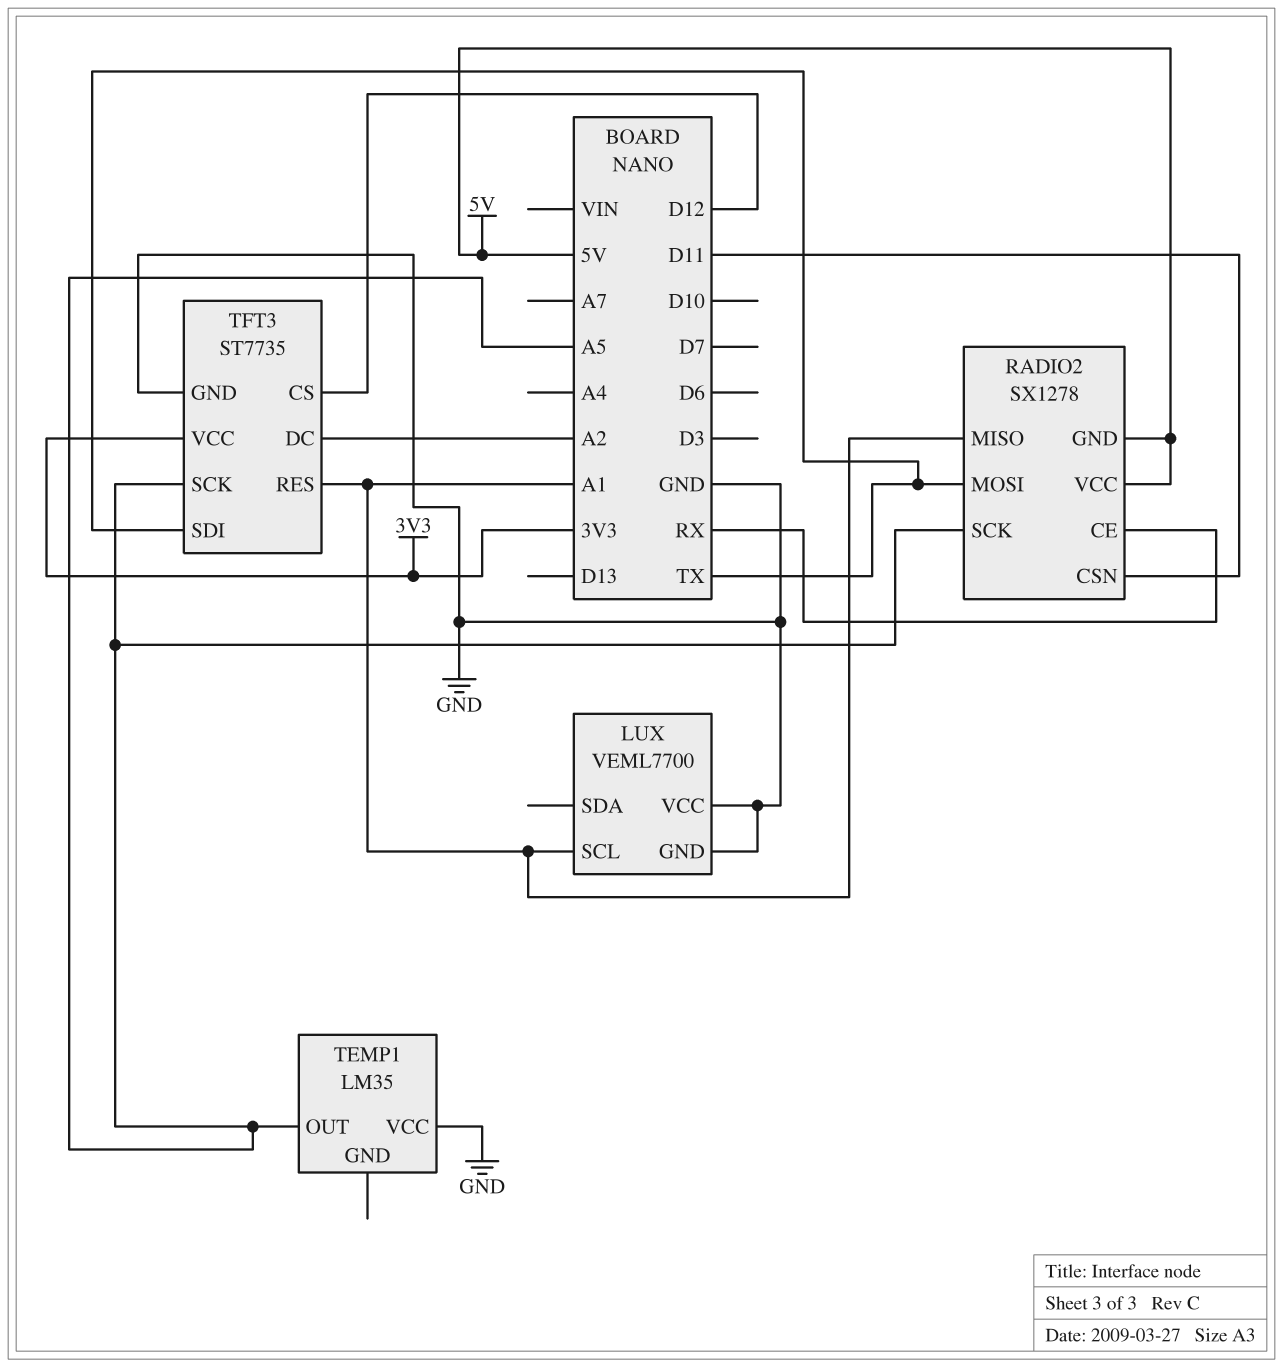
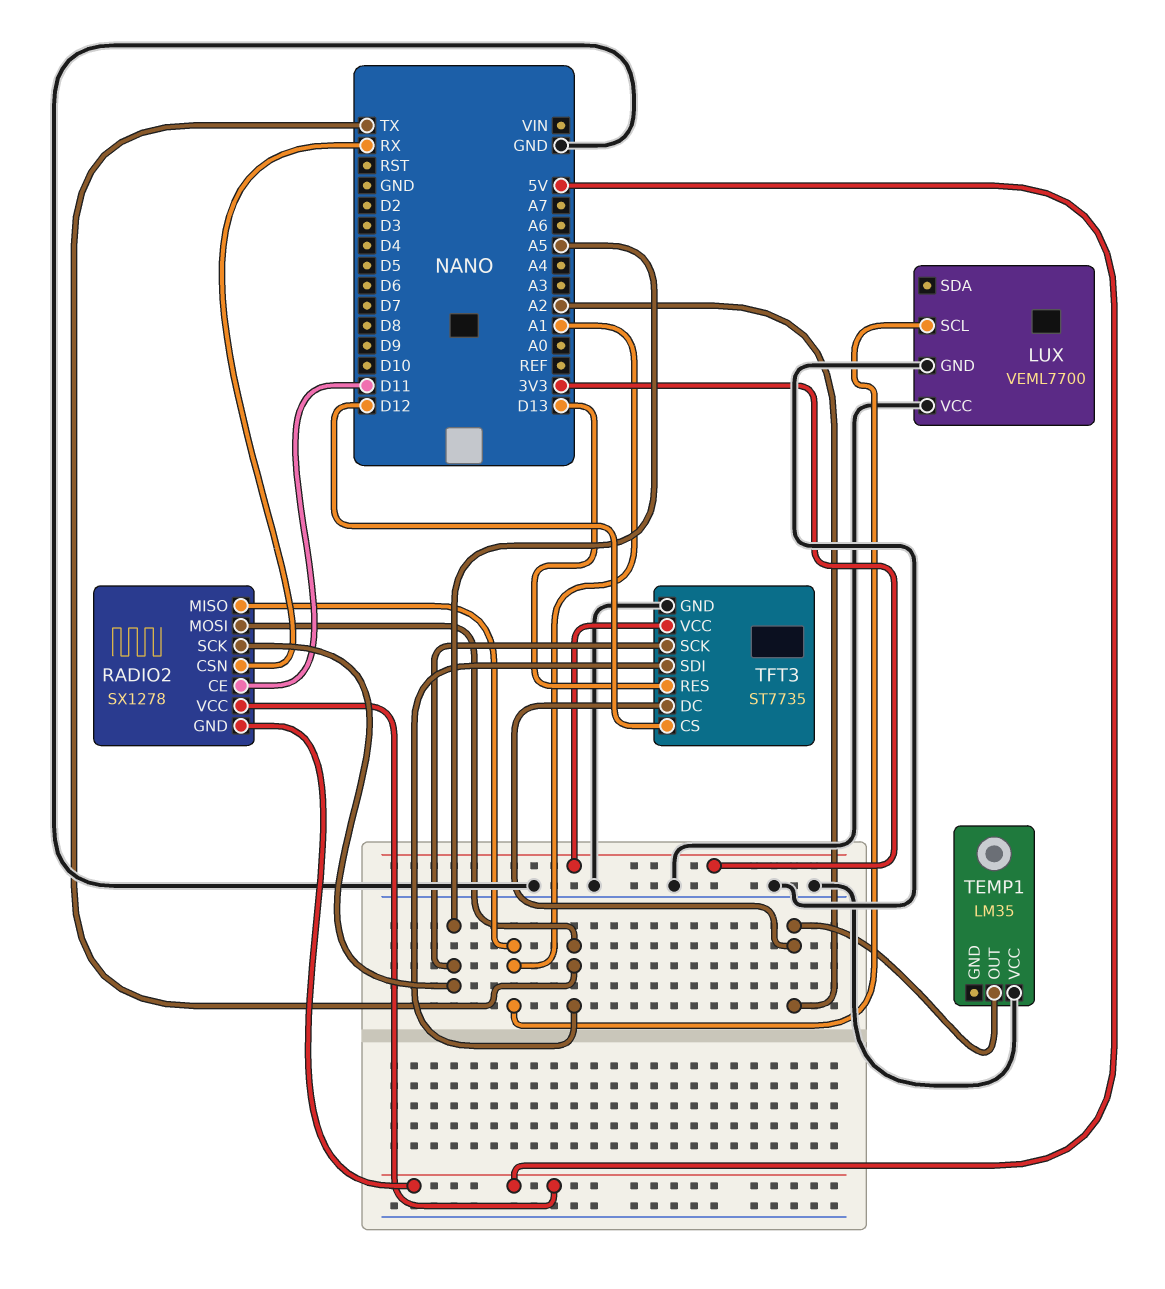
RADIO2 pin CE: RX -> D11
RADIO2 pin CSN: D11 -> RX
TEMP1 pin OUT: A5 -> A2
TFT3 pin RES: A1 -> D13

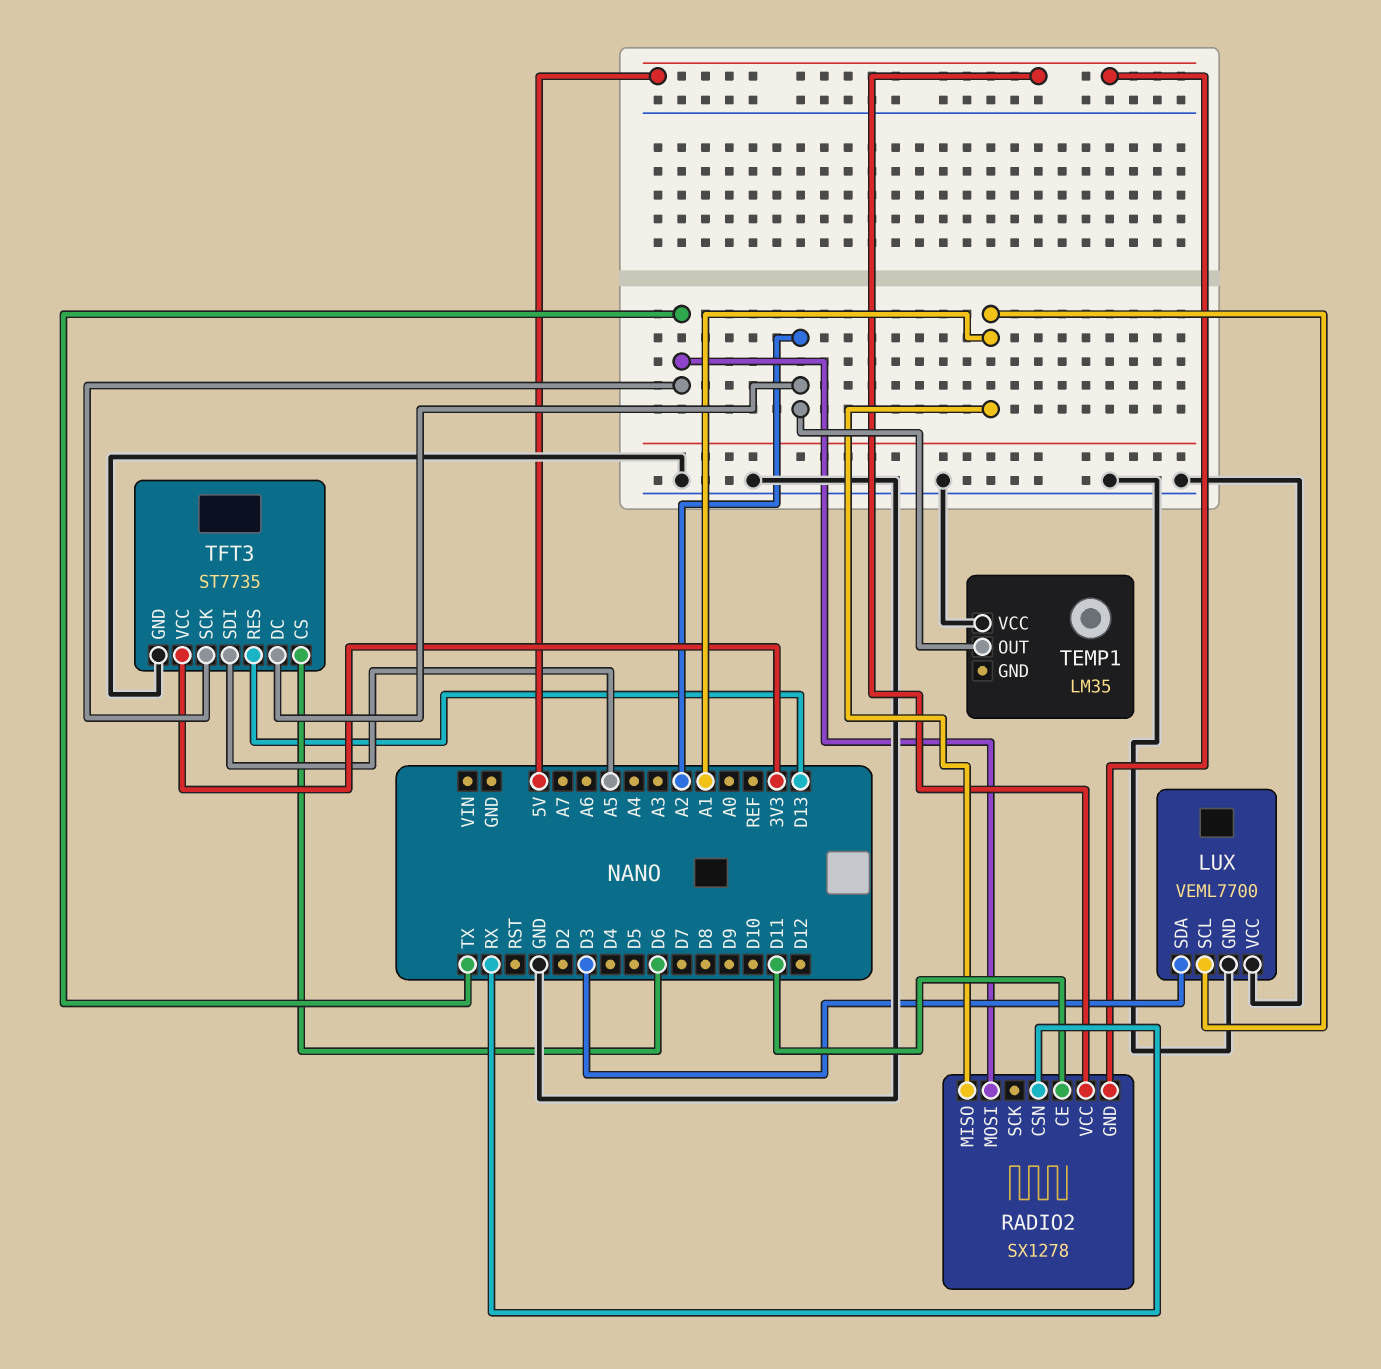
LUX pin SDA: none -> D3
RADIO2 pin SCK: A5 -> none
TFT3 pin CS: D12 -> D6
TFT3 pin SCK: A5 -> TX
TFT3 pin SDI: TX -> A5

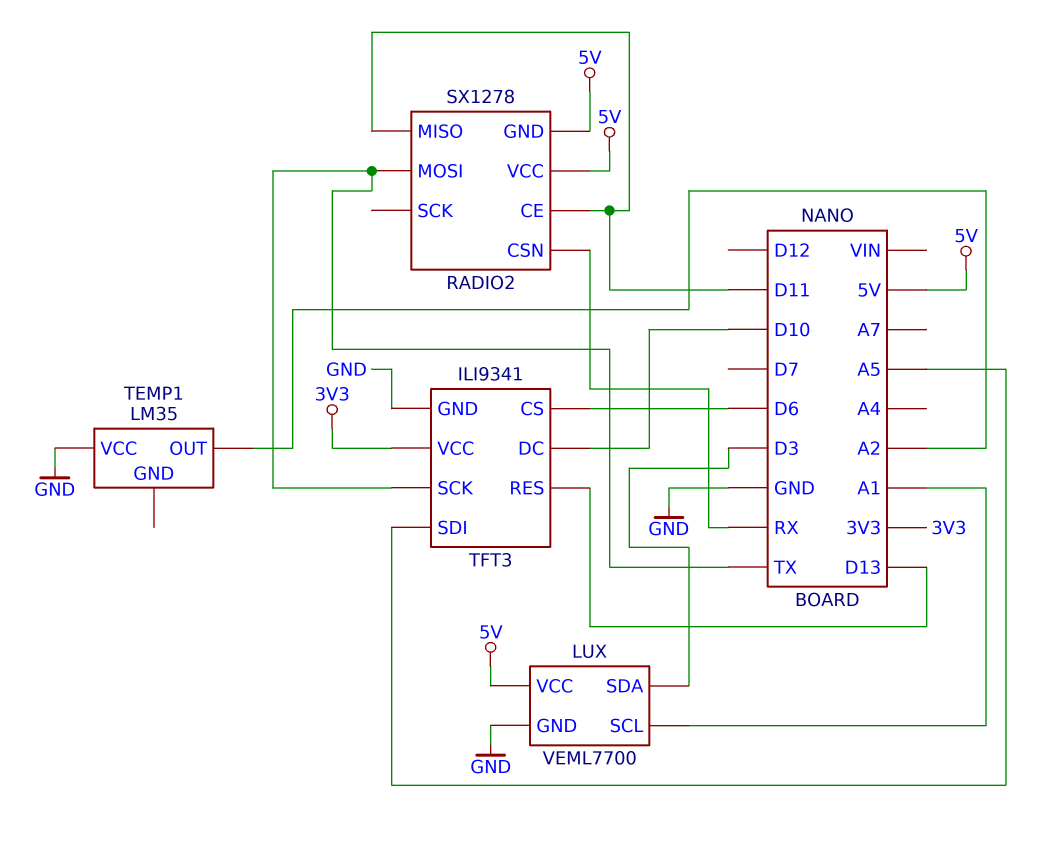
LUX pin VCC: GND -> 5V
RADIO2 pin MISO: A1 -> D11
TFT3: ST7735 -> ILI9341
TFT3 pin DC: A2 -> D10

